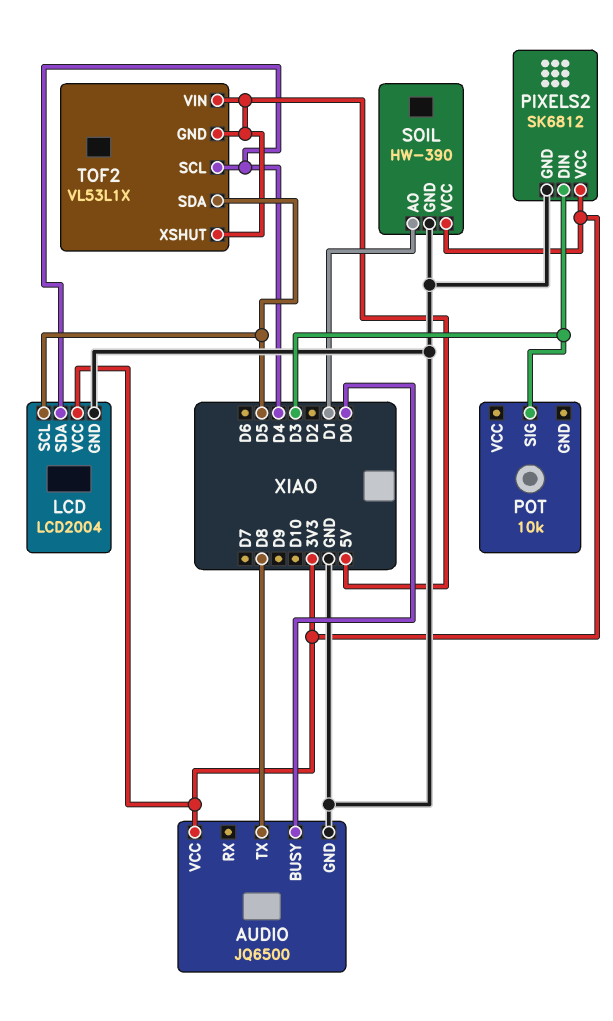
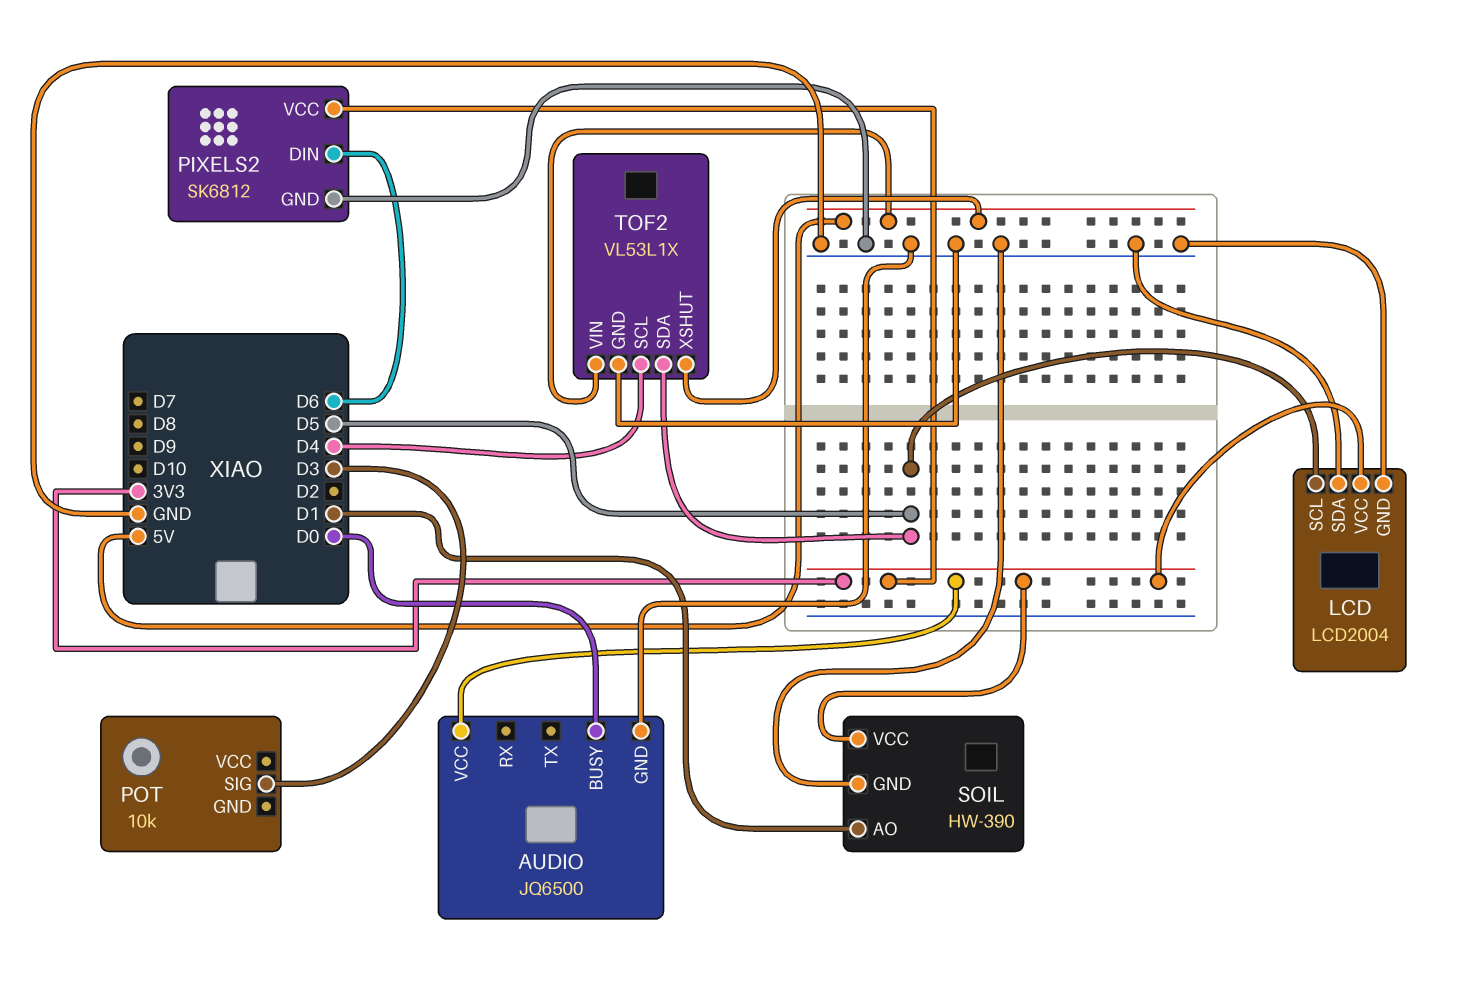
AUDIO pin TX: D8 -> none
LCD pin SDA: D4 -> GND
PIXELS2 pin DIN: D3 -> D6
TOF2 pin GND: 5V -> GND

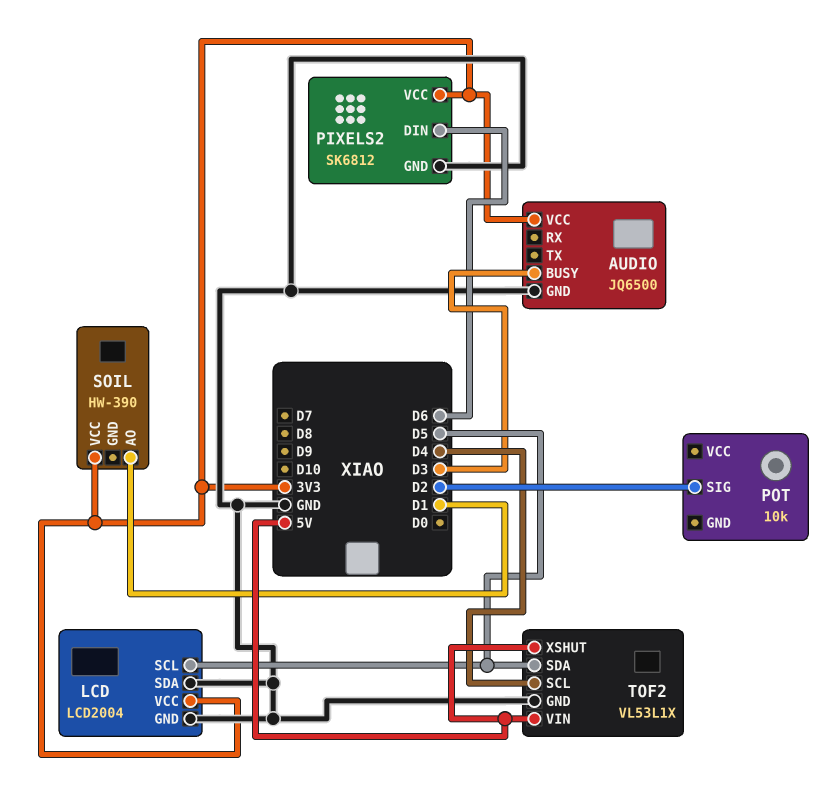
AUDIO pin BUSY: D0 -> D3
POT pin SIG: D3 -> D2
SOIL pin GND: GND -> none

